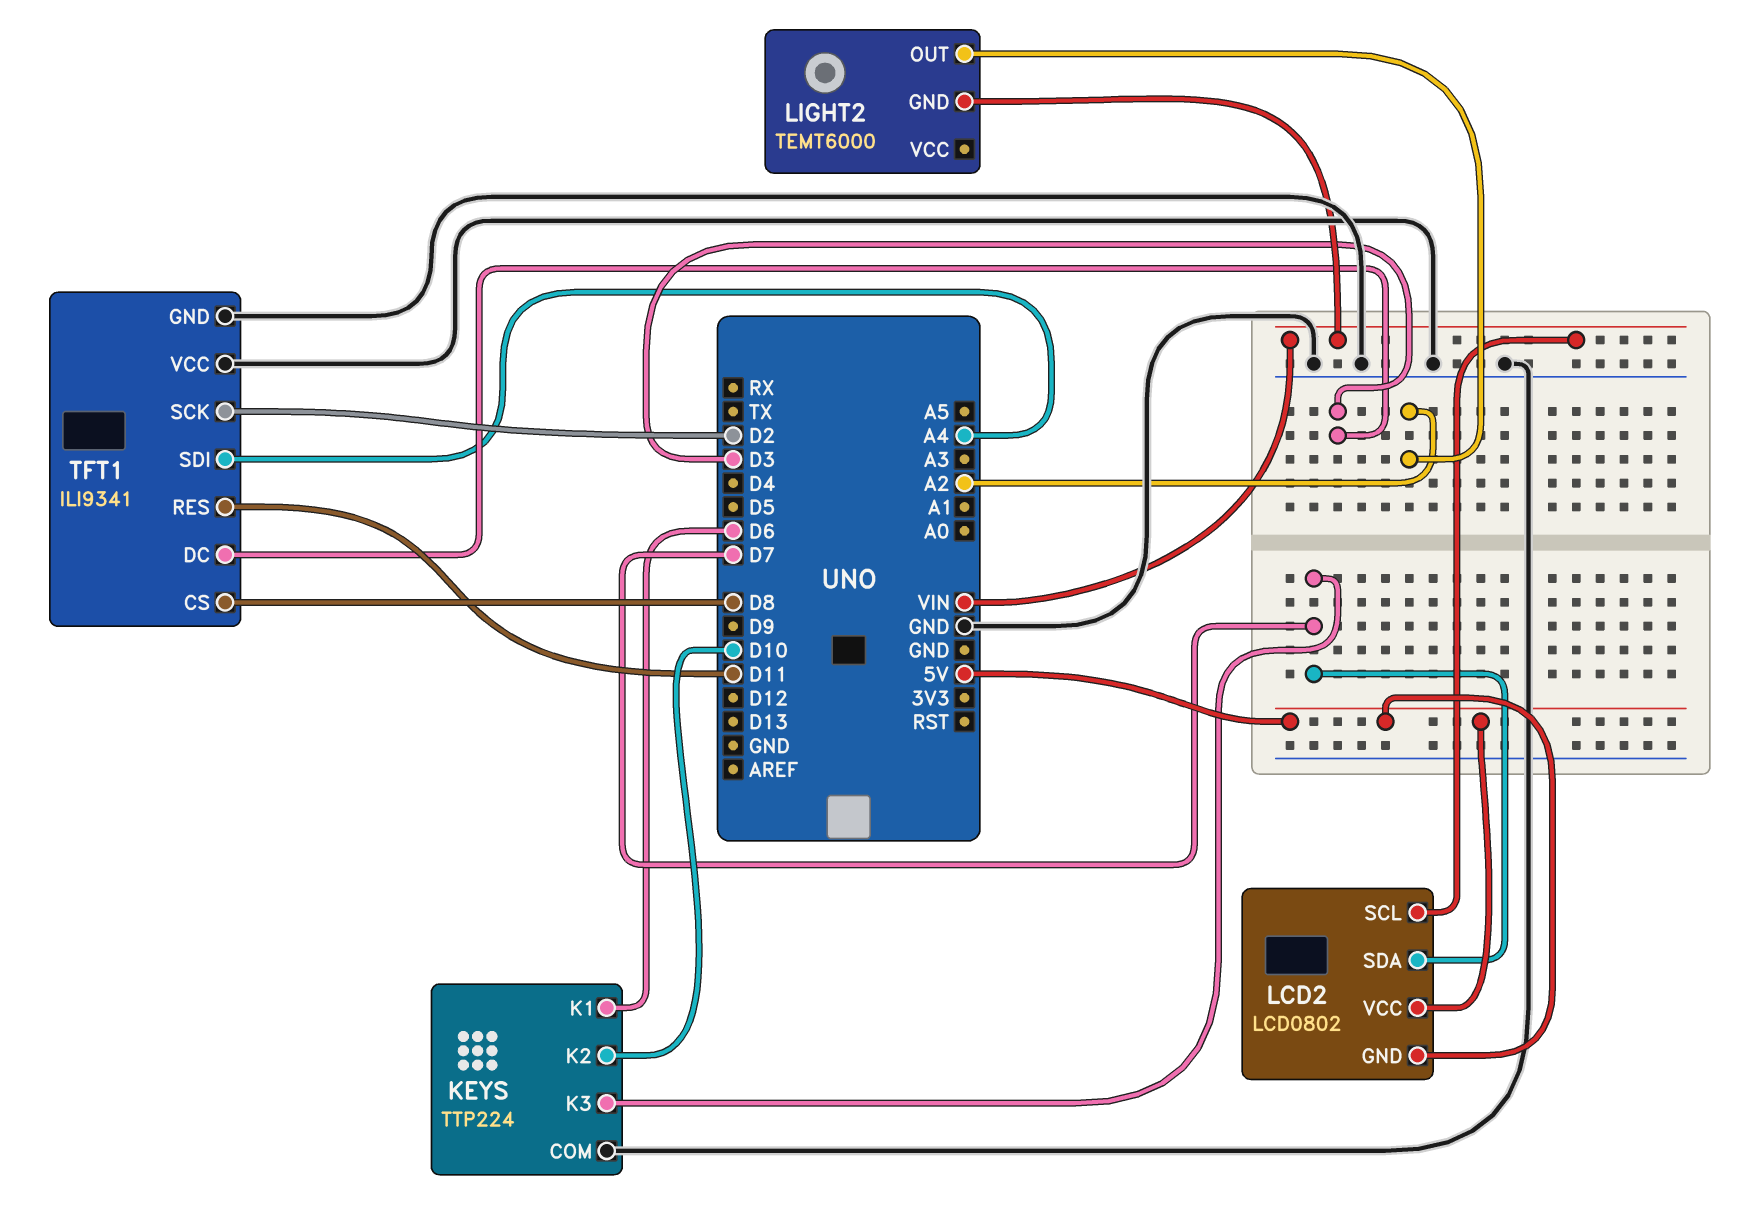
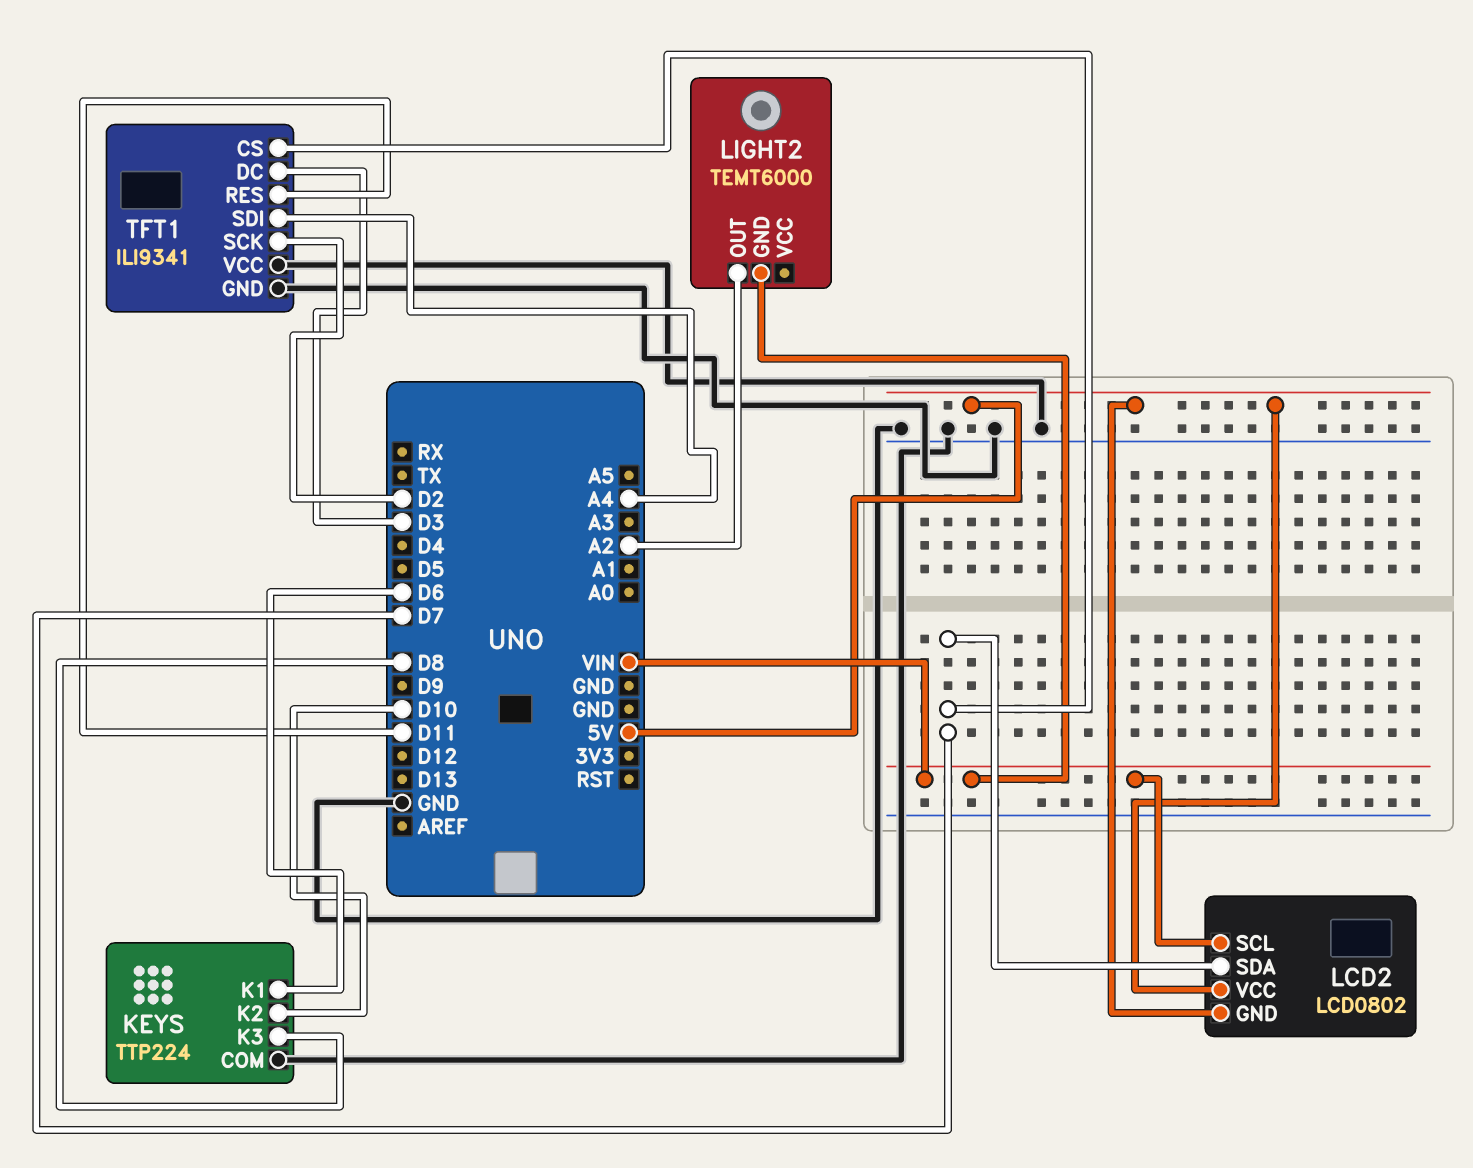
KEYS pin K3: D7 -> D8
TFT1 pin CS: D8 -> D7

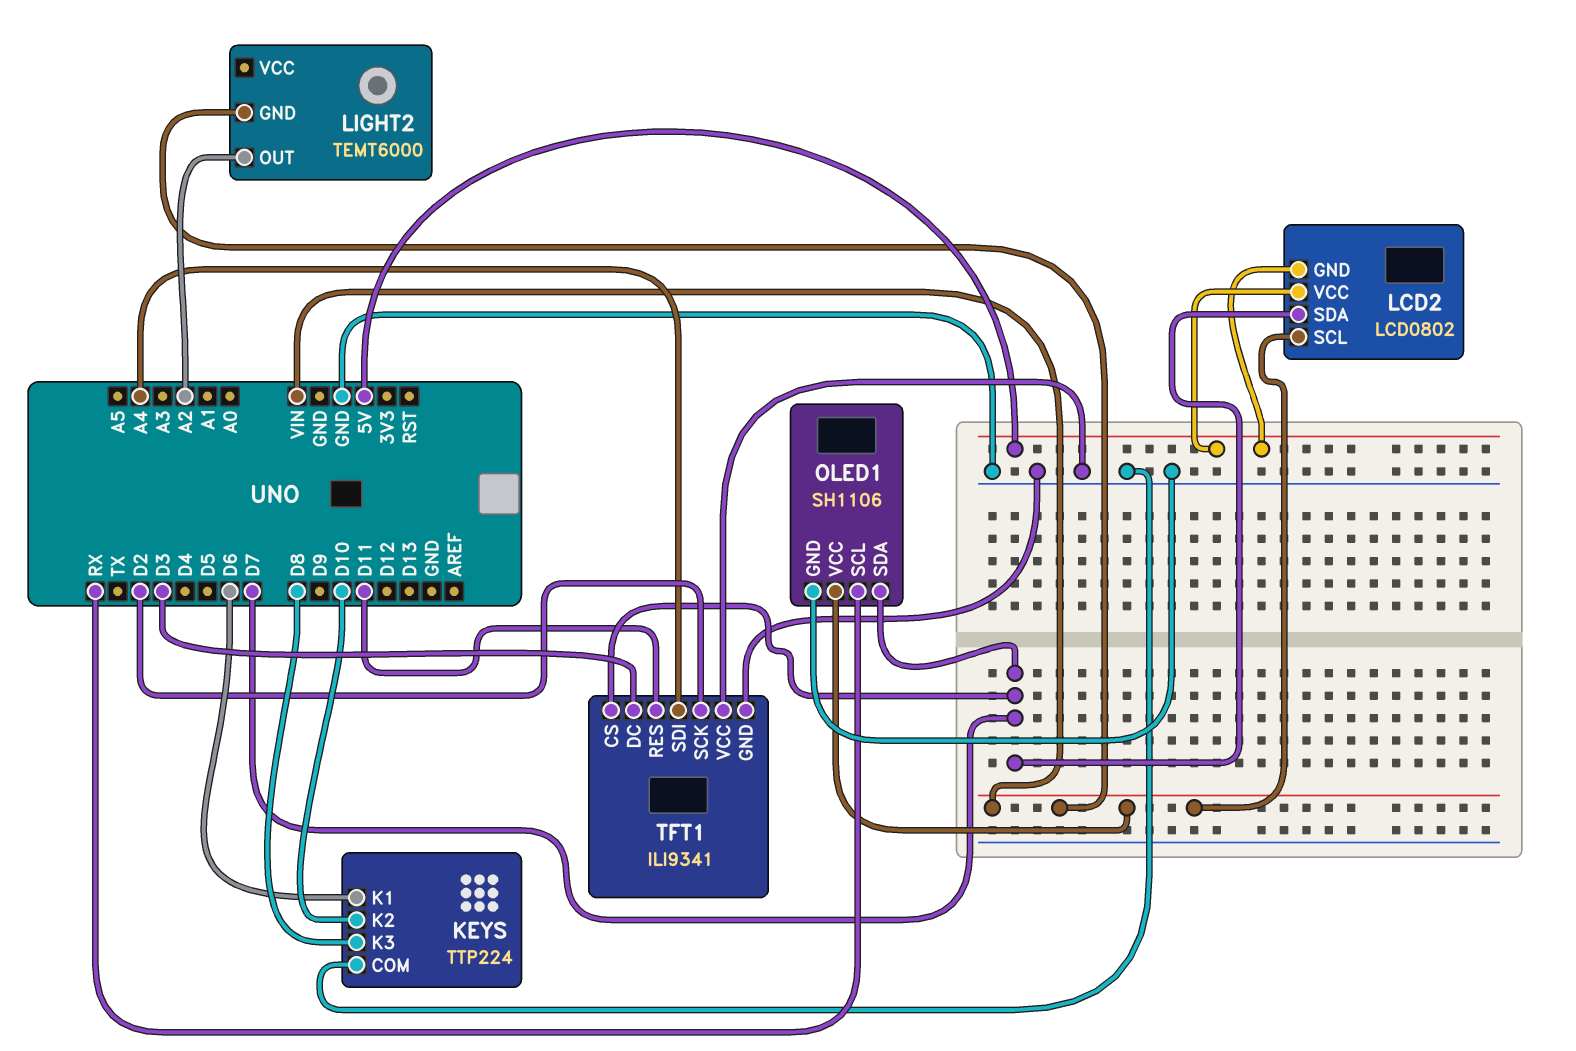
OLED1: none -> SH1106
OLED1 pin GND: none -> GND
OLED1 pin SCL: none -> RX
OLED1 pin SDA: none -> D7
OLED1 pin VCC: none -> VIN

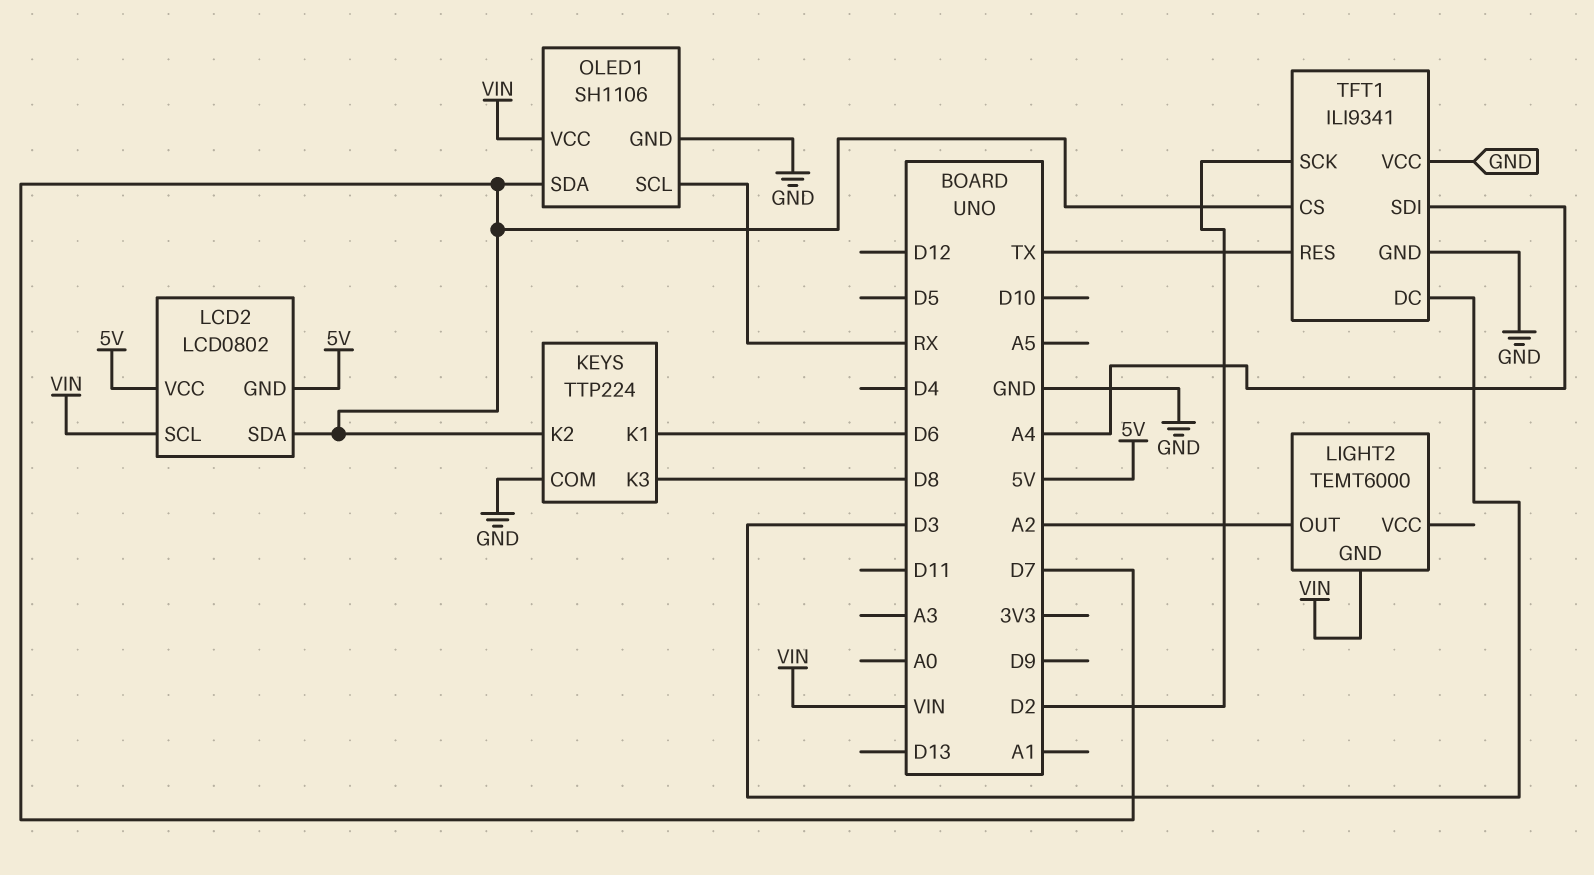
KEYS pin K2: D10 -> D7
TFT1 pin RES: D11 -> TX

